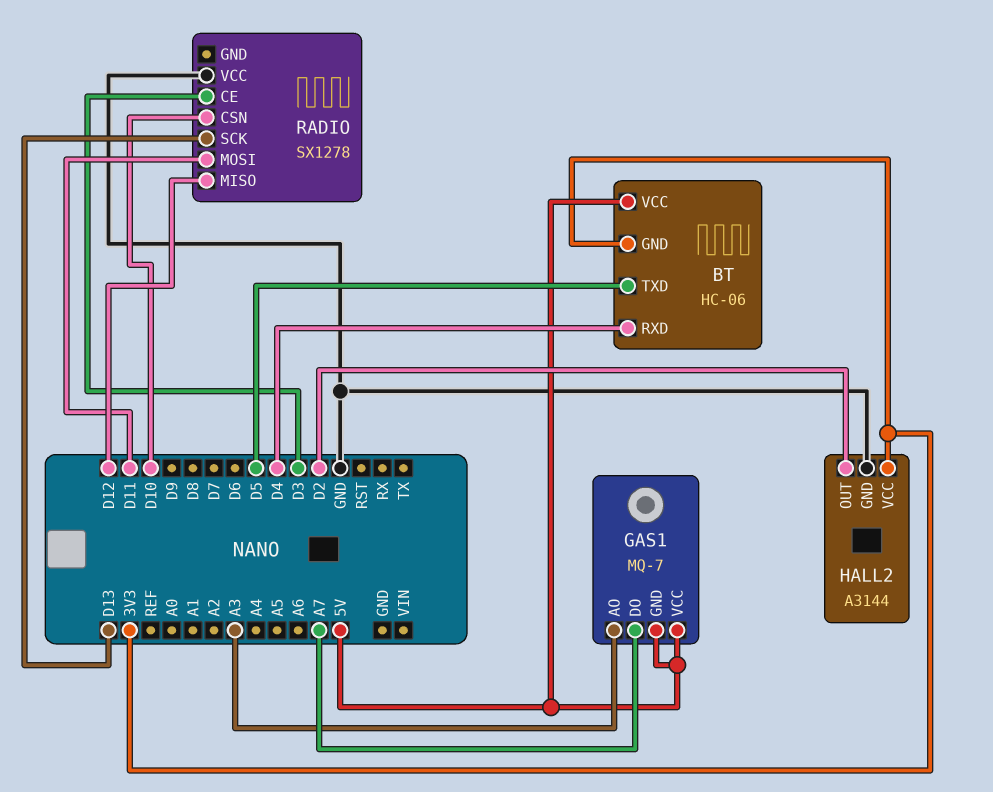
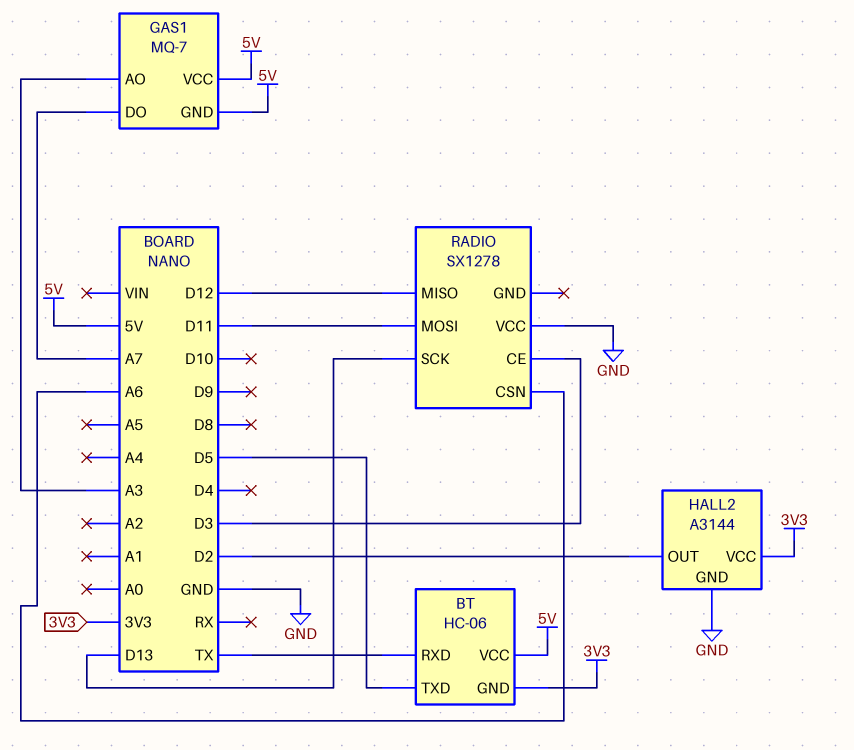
BT pin RXD: D4 -> TX
RADIO pin CSN: D10 -> A6

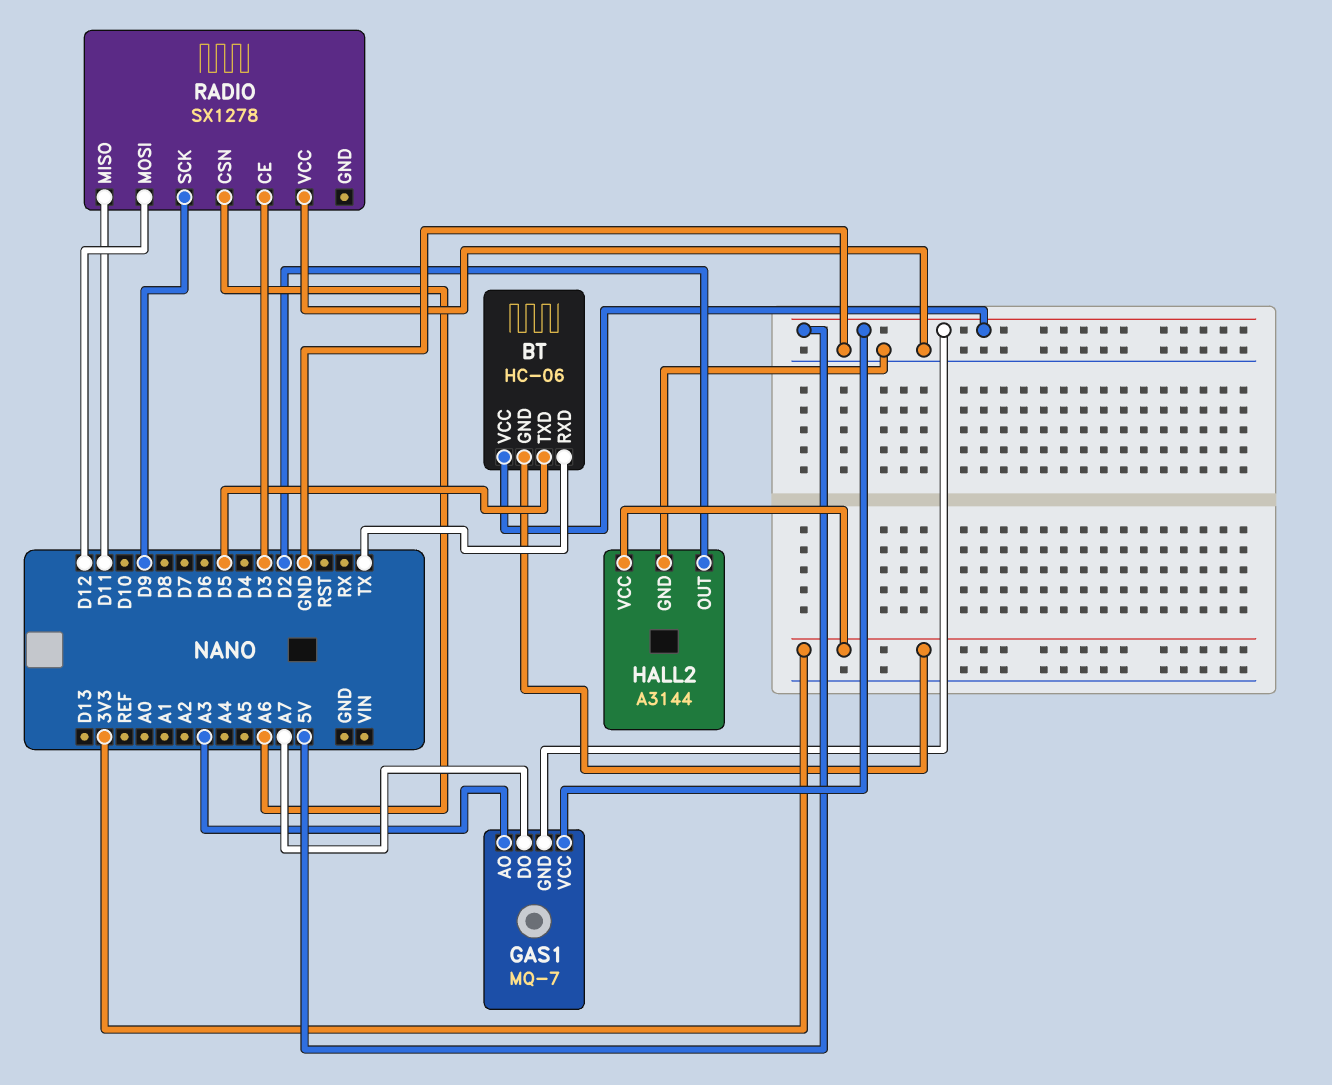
RADIO pin MISO: D12 -> D11
RADIO pin MOSI: D11 -> D12
RADIO pin SCK: D13 -> D9

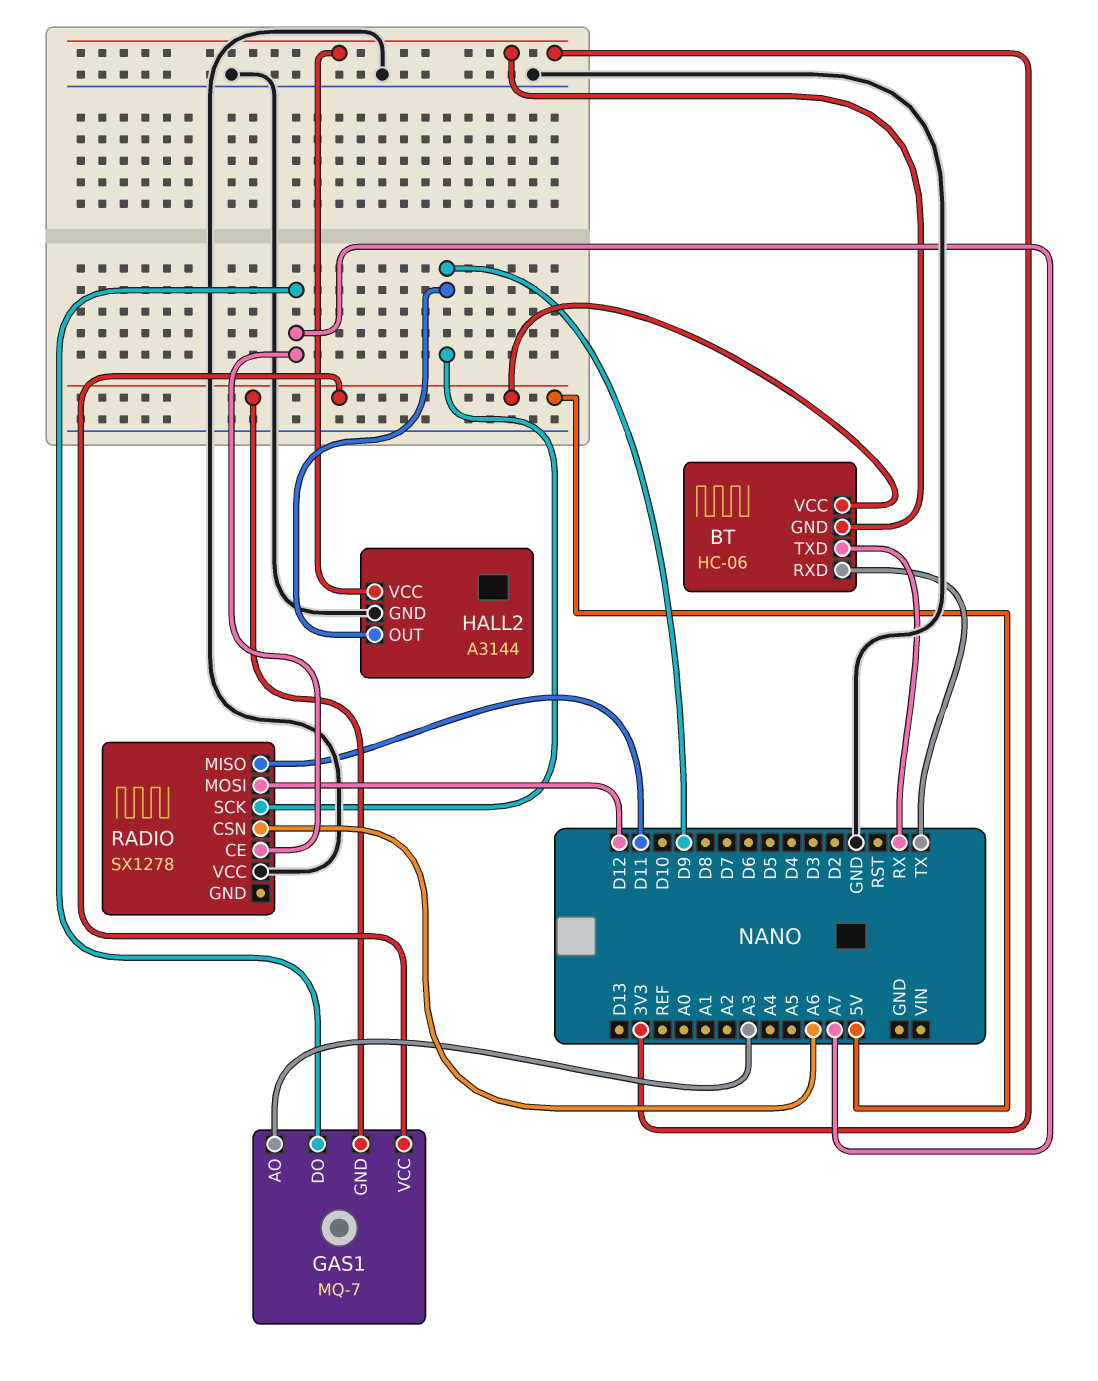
BT pin TXD: D5 -> RX
HALL2 pin OUT: D2 -> D9
RADIO pin CE: D3 -> A7

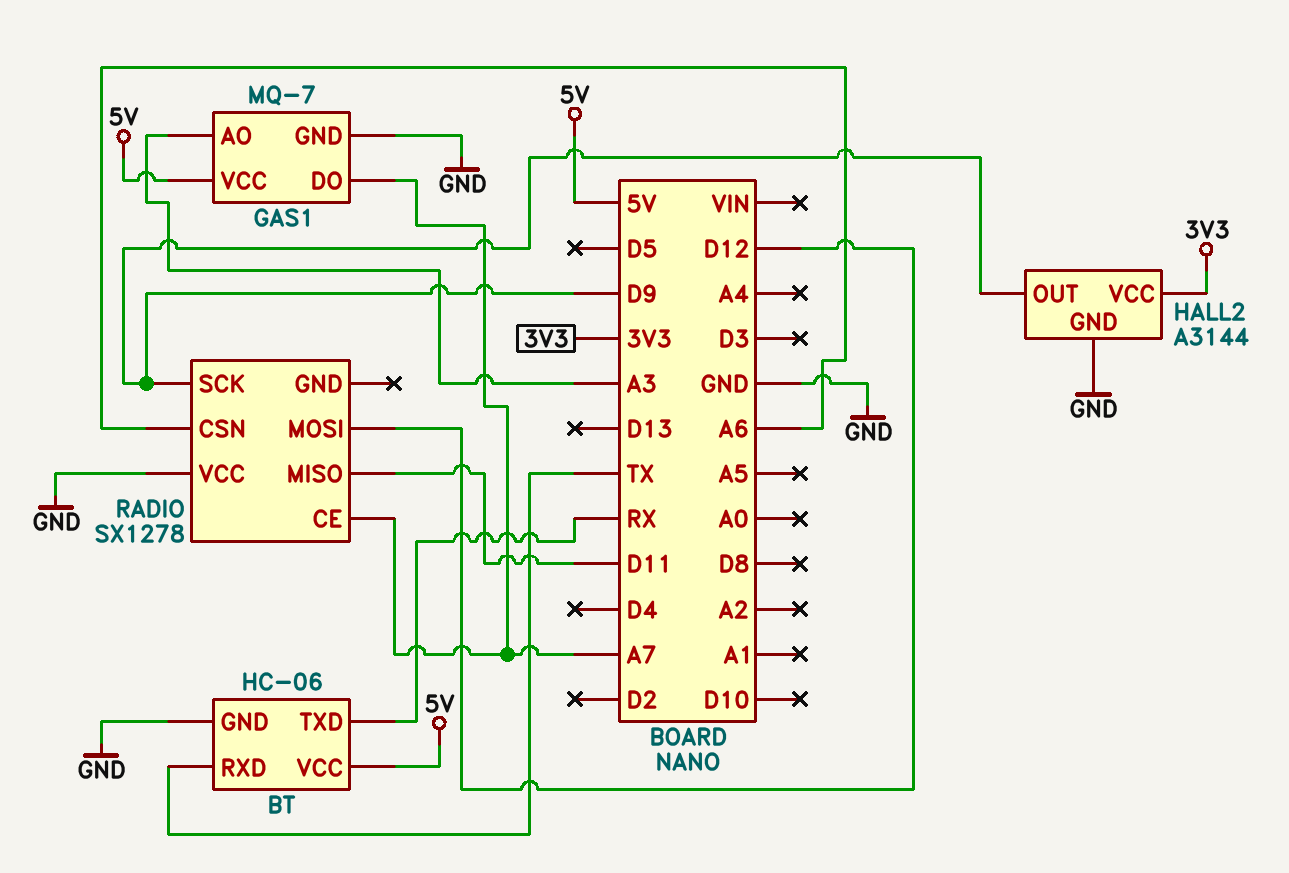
BT pin GND: 3V3 -> GND
GAS1 pin GND: 5V -> GND

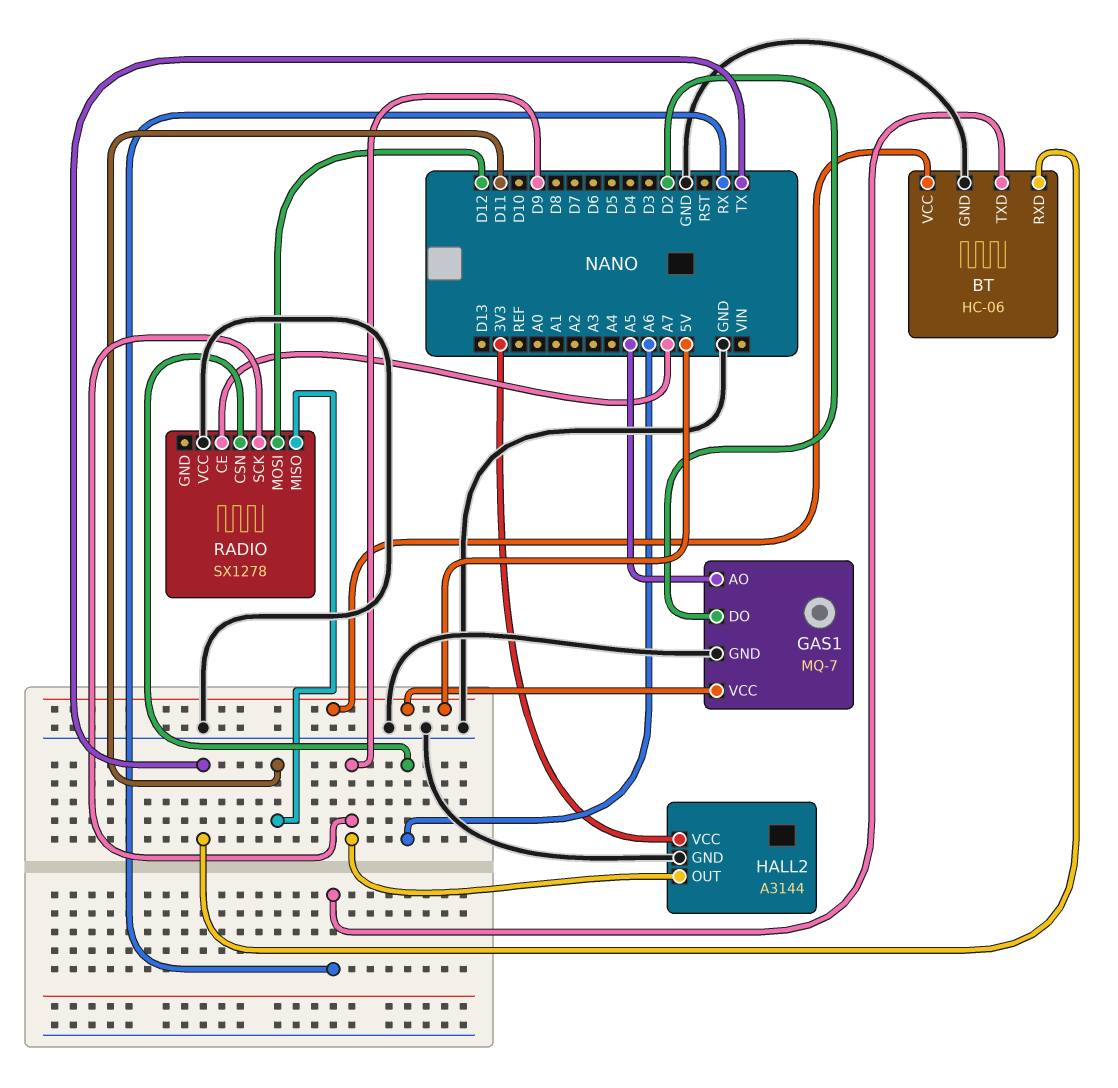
GAS1 pin AO: A3 -> A5
GAS1 pin DO: A7 -> D2

